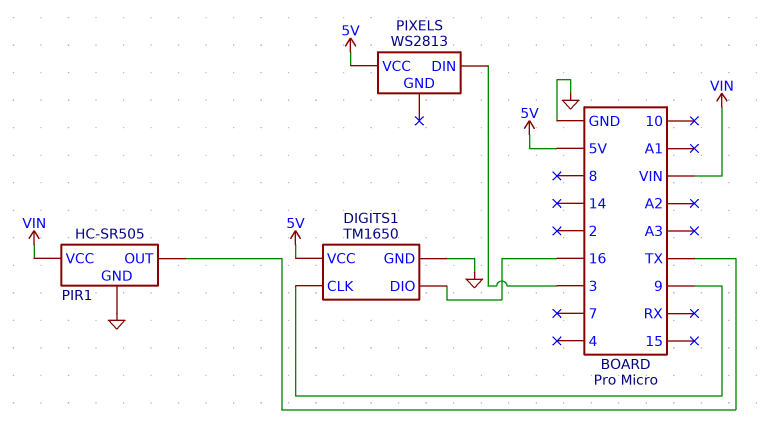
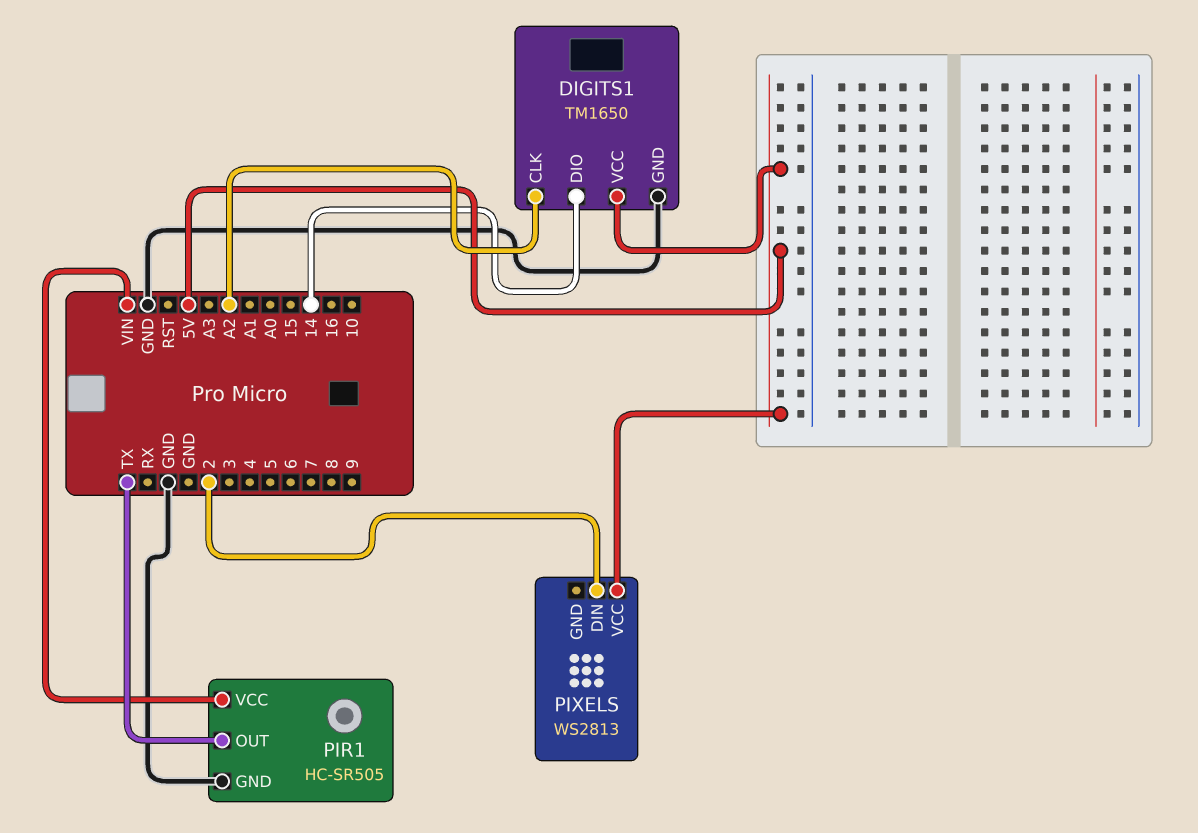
DIGITS1 pin CLK: 9 -> A2
DIGITS1 pin DIO: 16 -> 14
PIXELS pin DIN: 3 -> 2

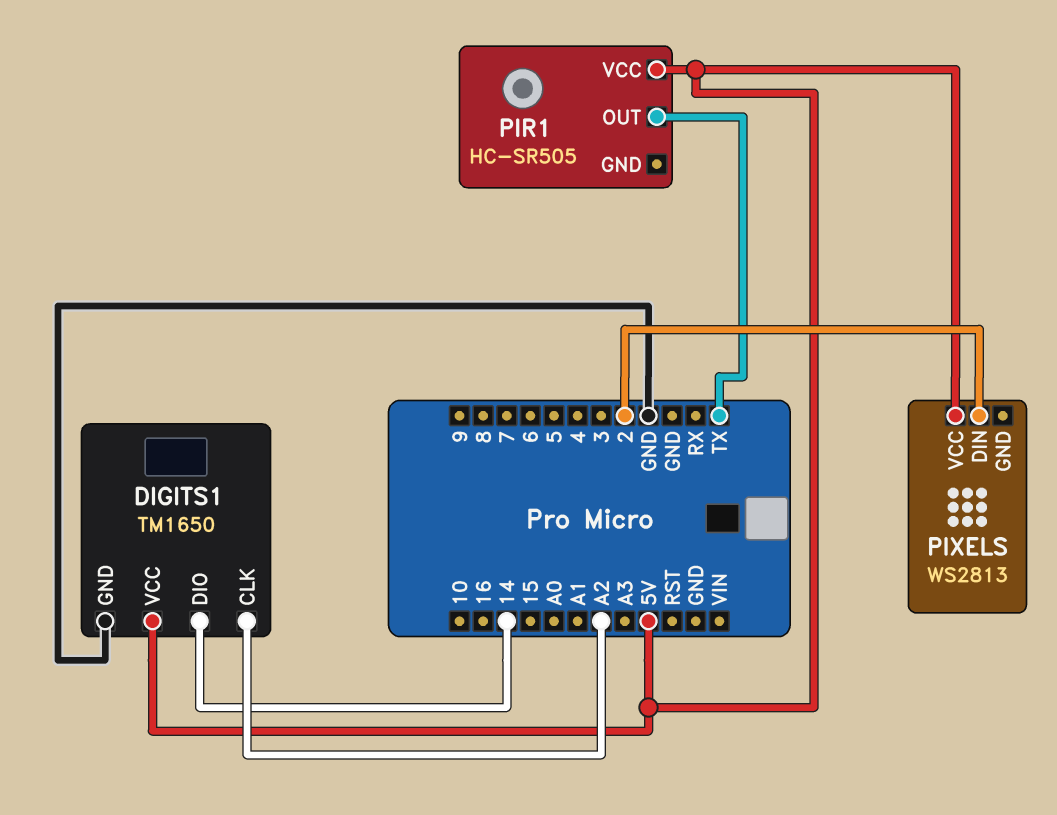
PIR1 pin GND: GND -> none
PIR1 pin VCC: VIN -> 5V

